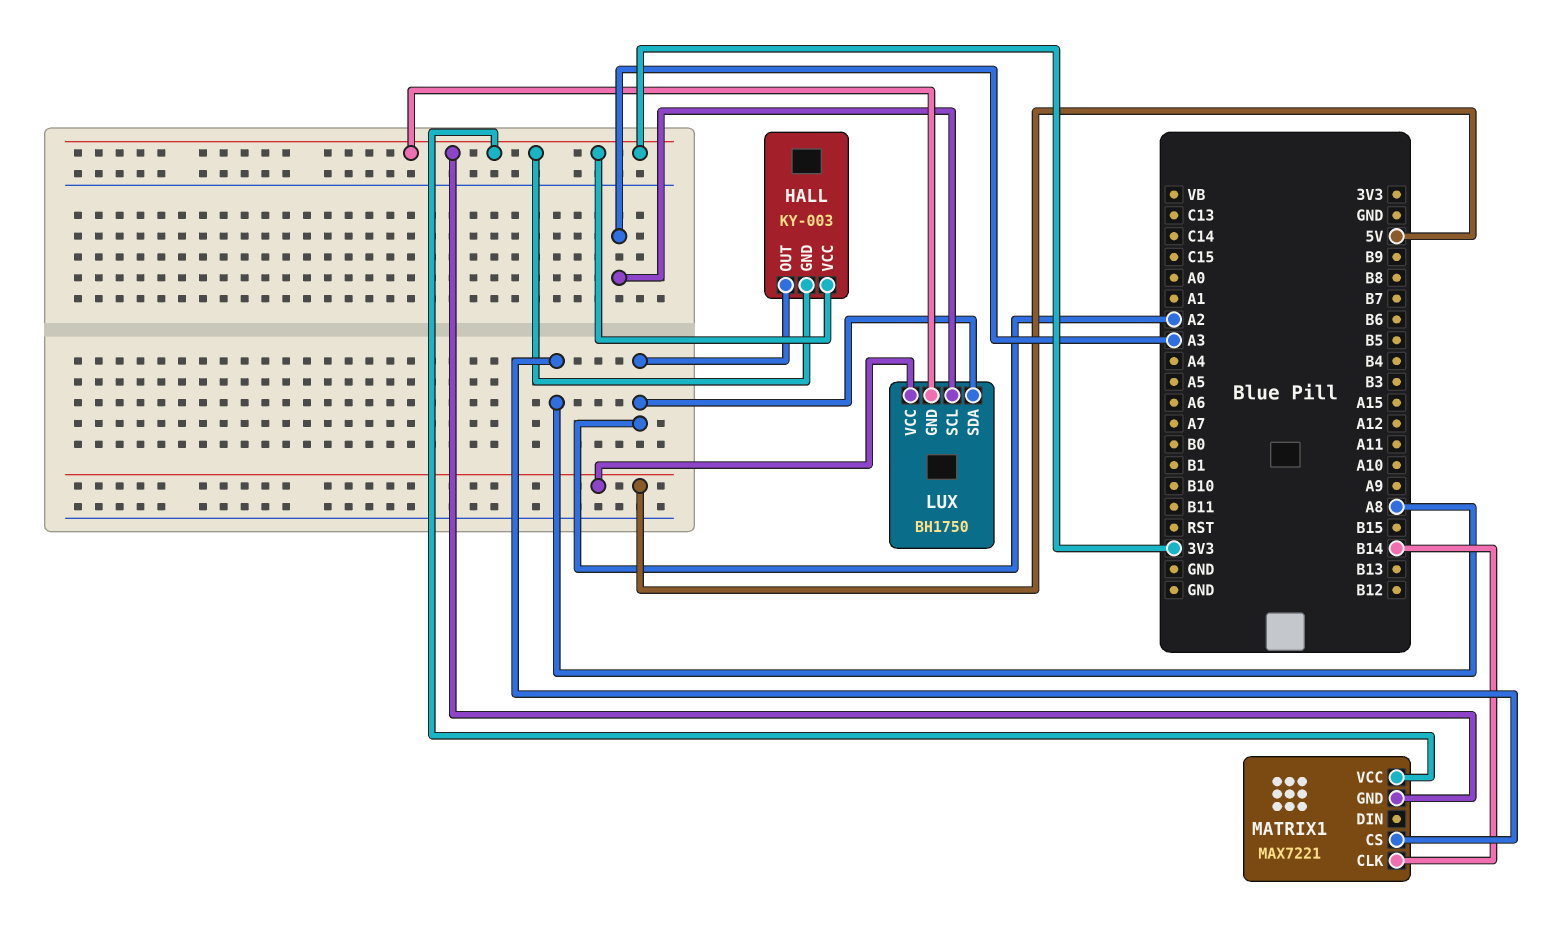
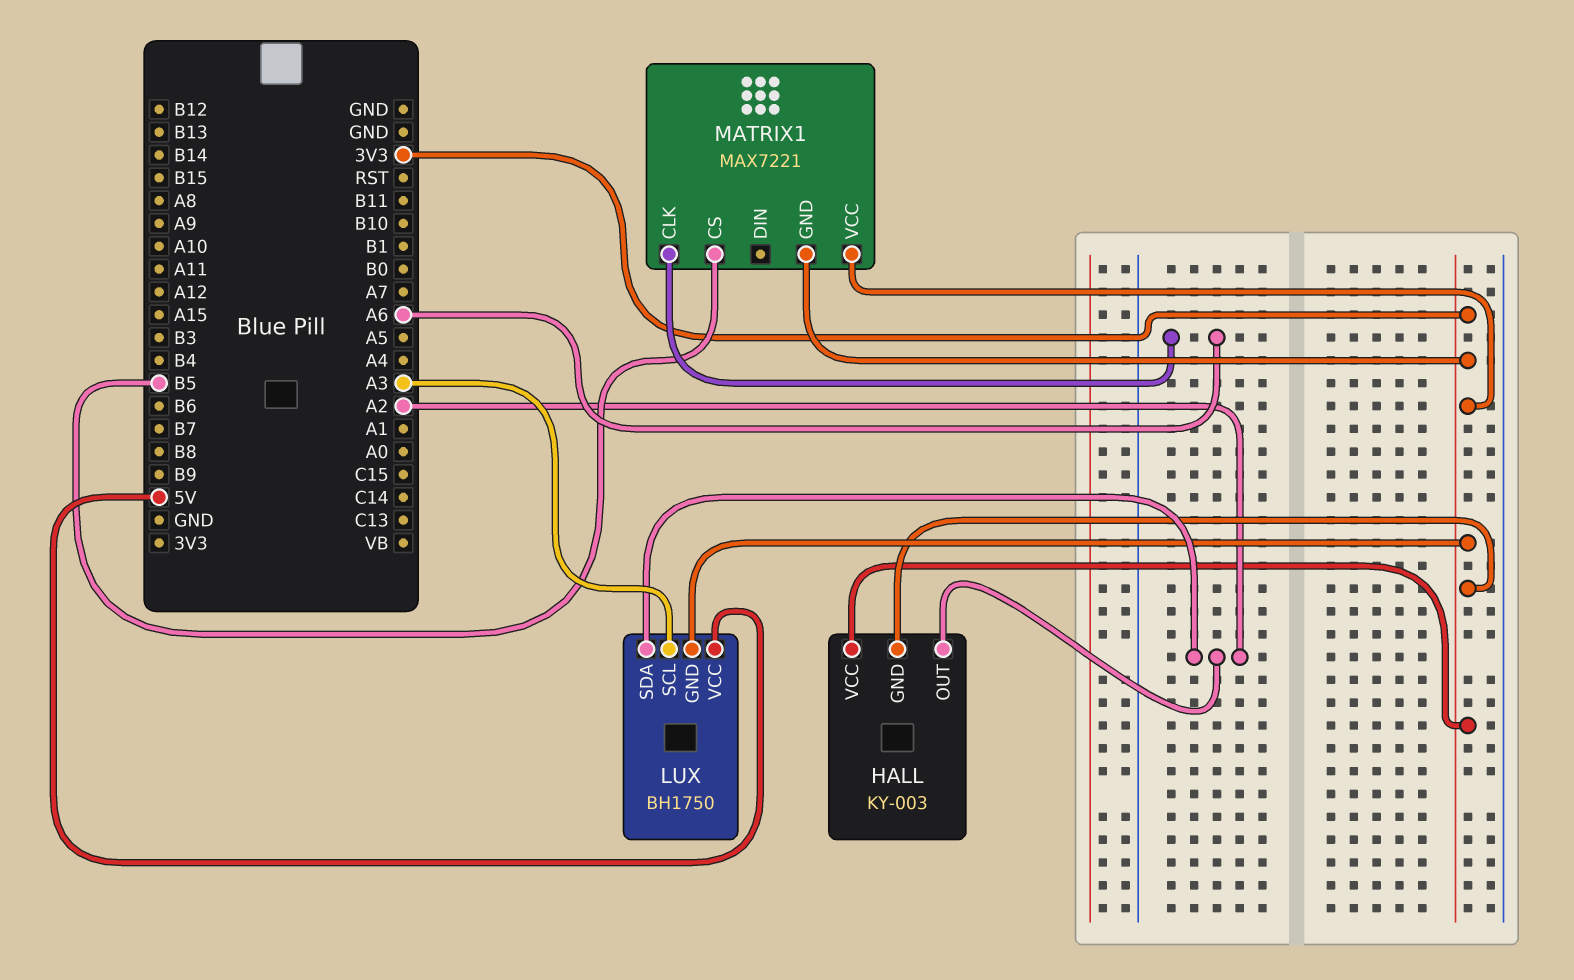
MATRIX1 pin CLK: B14 -> A6
MATRIX1 pin CS: A8 -> B5

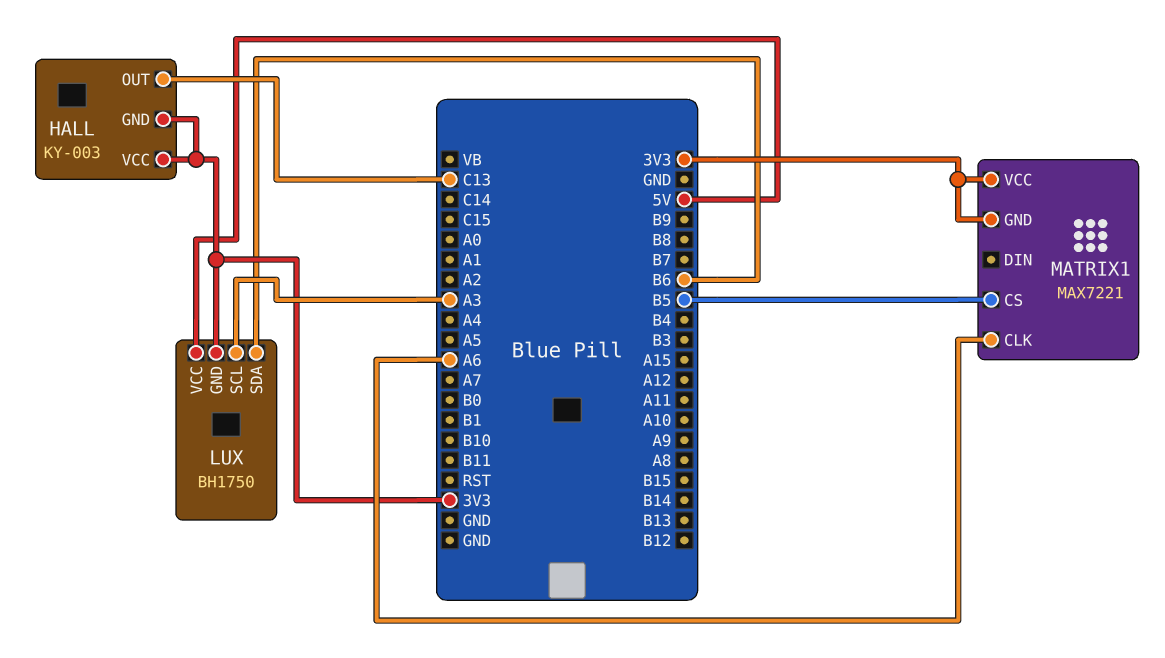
HALL pin OUT: A2 -> C13
LUX pin SDA: A2 -> B6

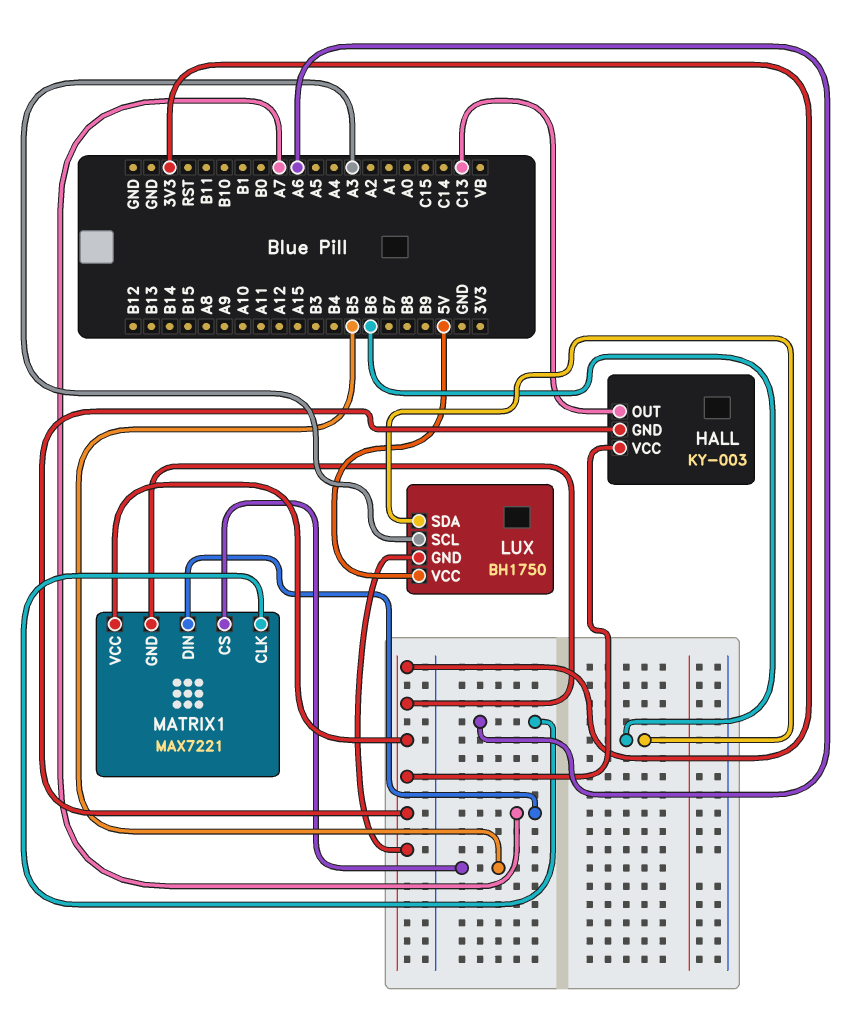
MATRIX1 pin DIN: none -> A7

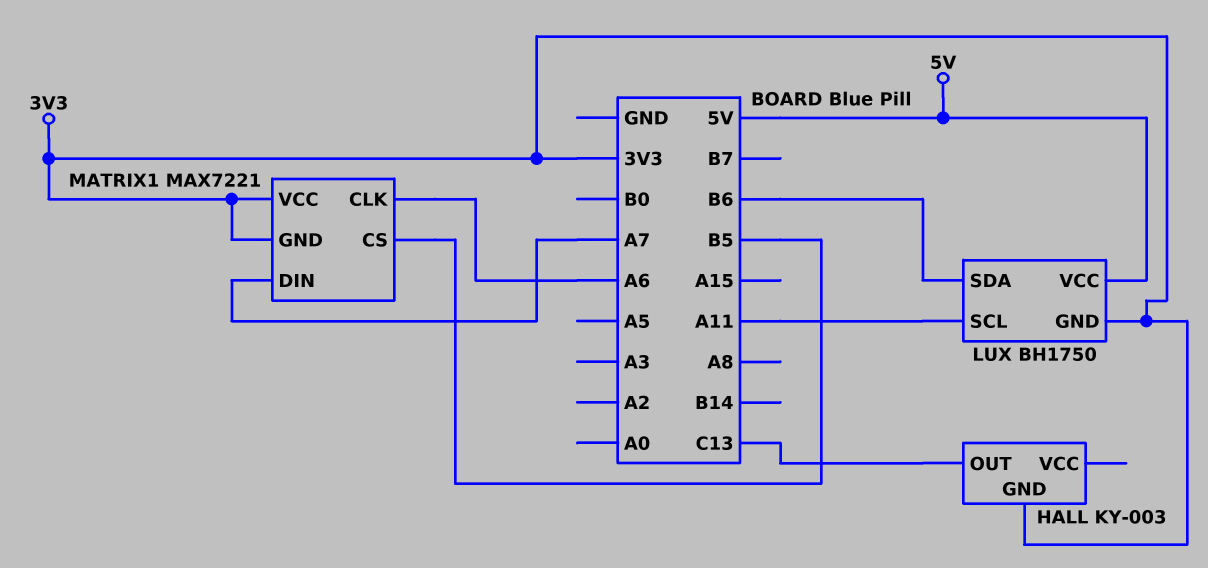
HALL pin VCC: 3V3 -> none
LUX pin SCL: A3 -> A11

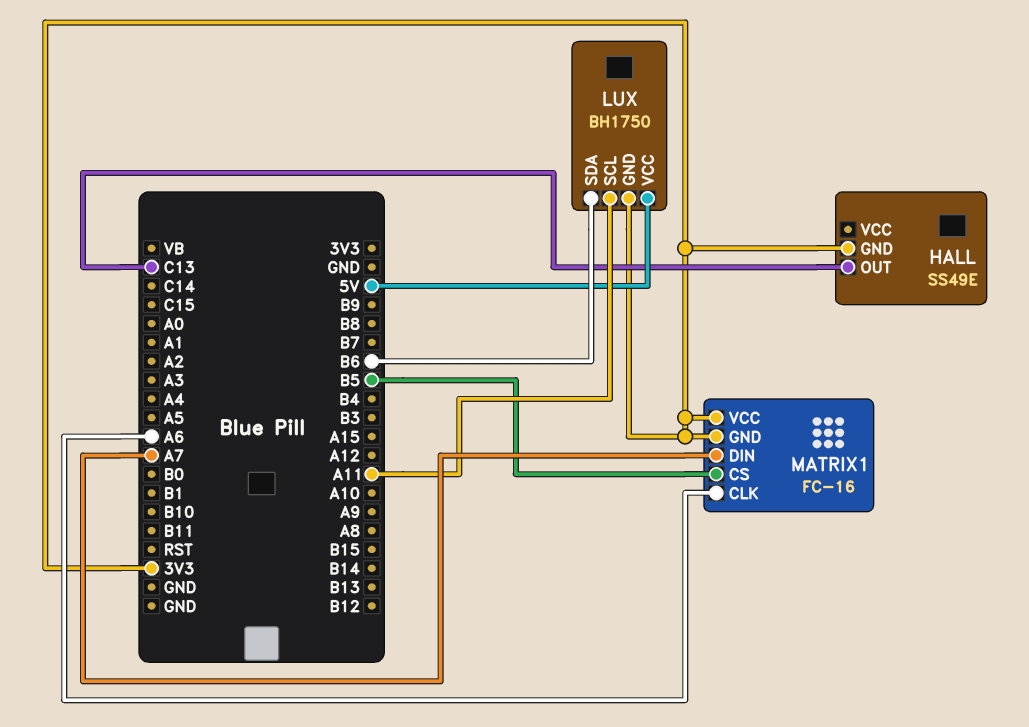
HALL: KY-003 -> SS49E
MATRIX1: MAX7221 -> FC-16

